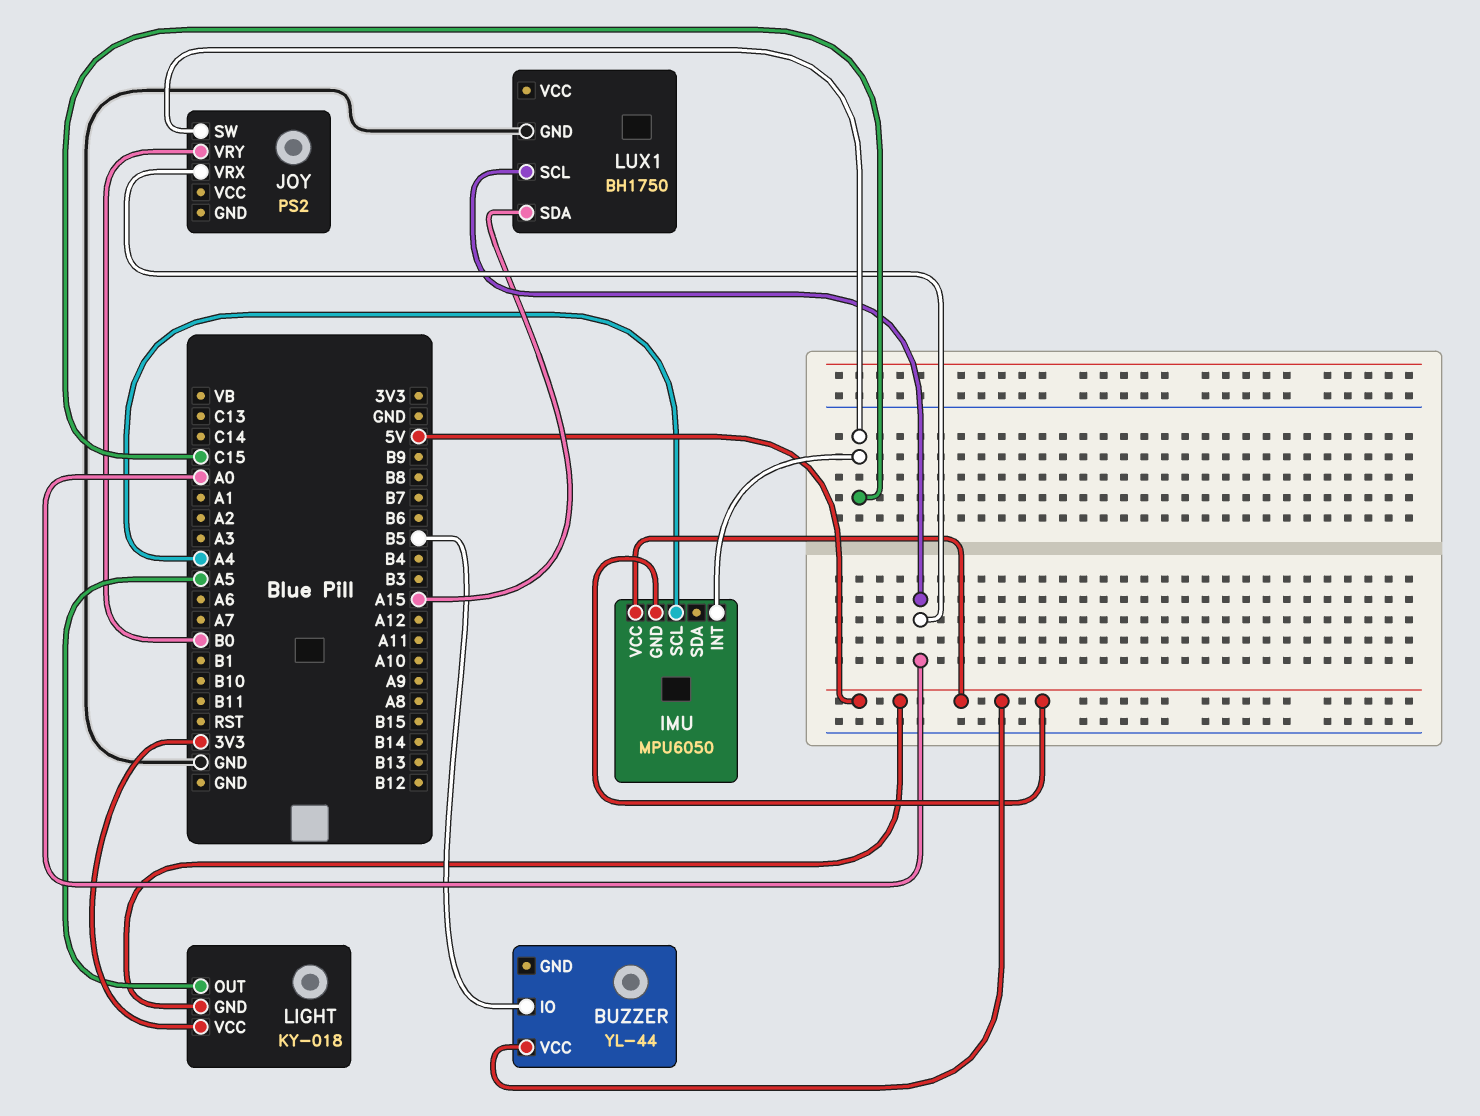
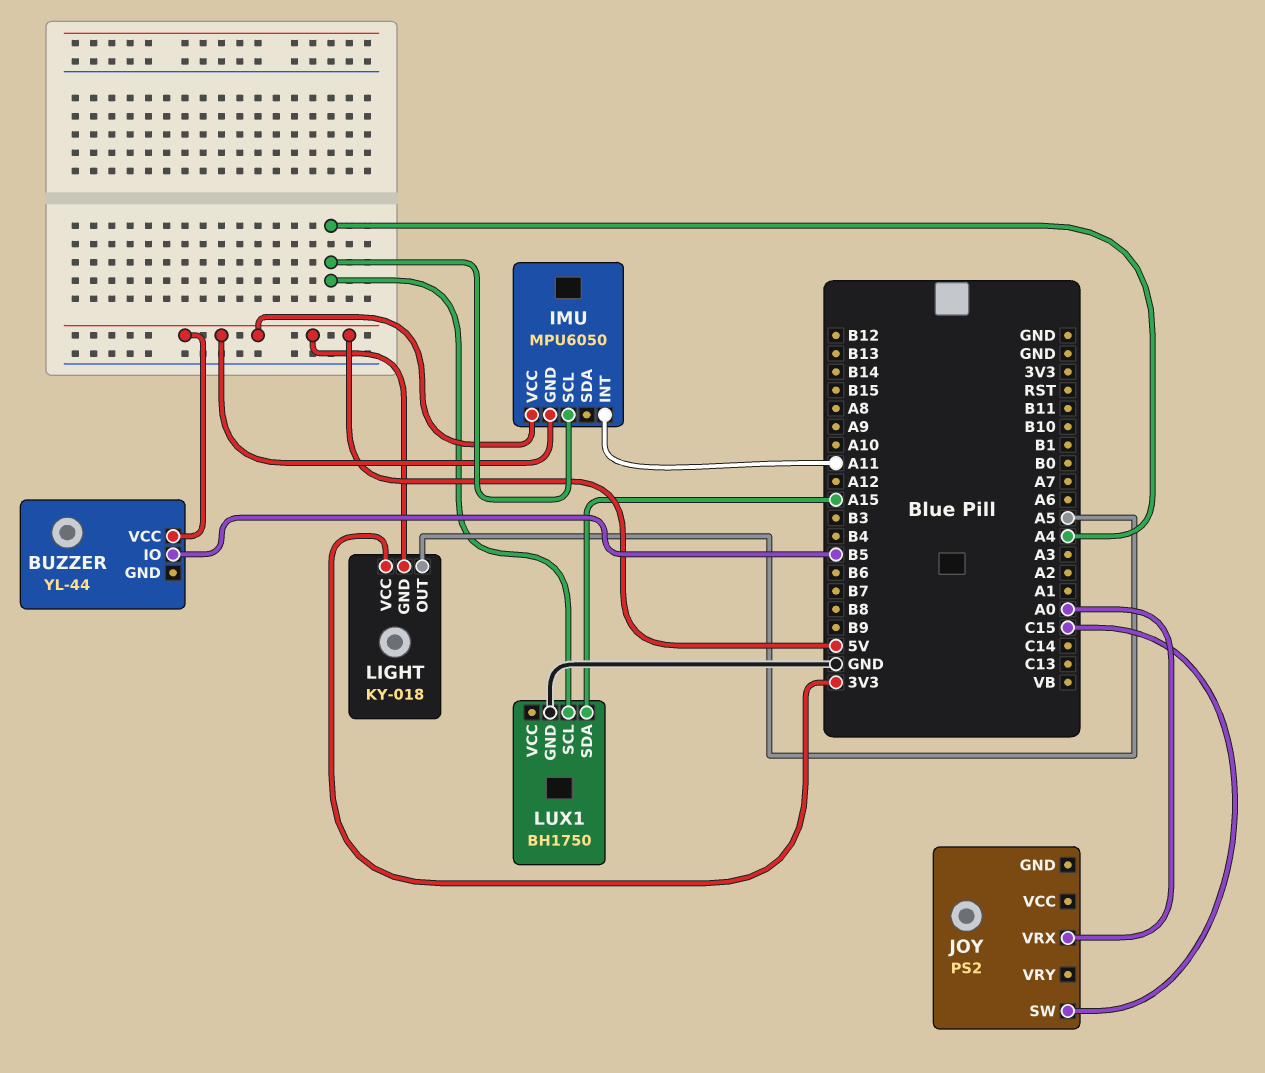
IMU pin INT: C15 -> A11
JOY pin VRY: B0 -> none
LUX1 pin SCL: A0 -> A4

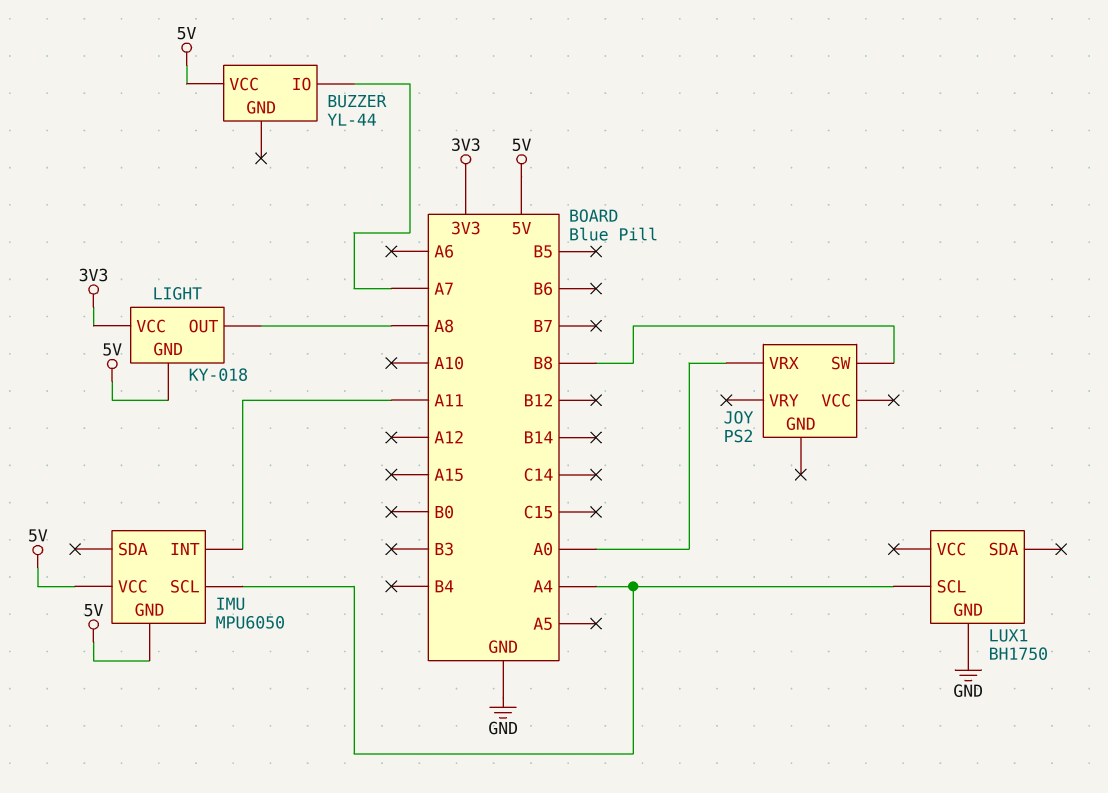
BUZZER pin IO: B5 -> A7
JOY pin SW: C15 -> B8
LIGHT pin OUT: A5 -> A8
LUX1 pin SDA: A15 -> none

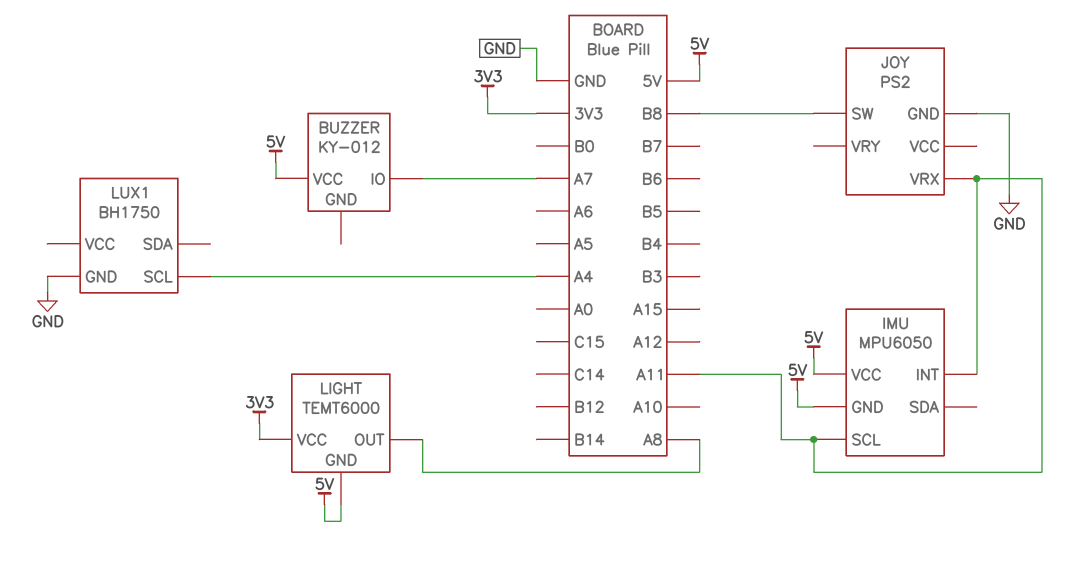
BUZZER: YL-44 -> KY-012
IMU pin SCL: A4 -> A11
JOY pin GND: none -> GND
JOY pin VRX: A0 -> A11
LIGHT: KY-018 -> TEMT6000

